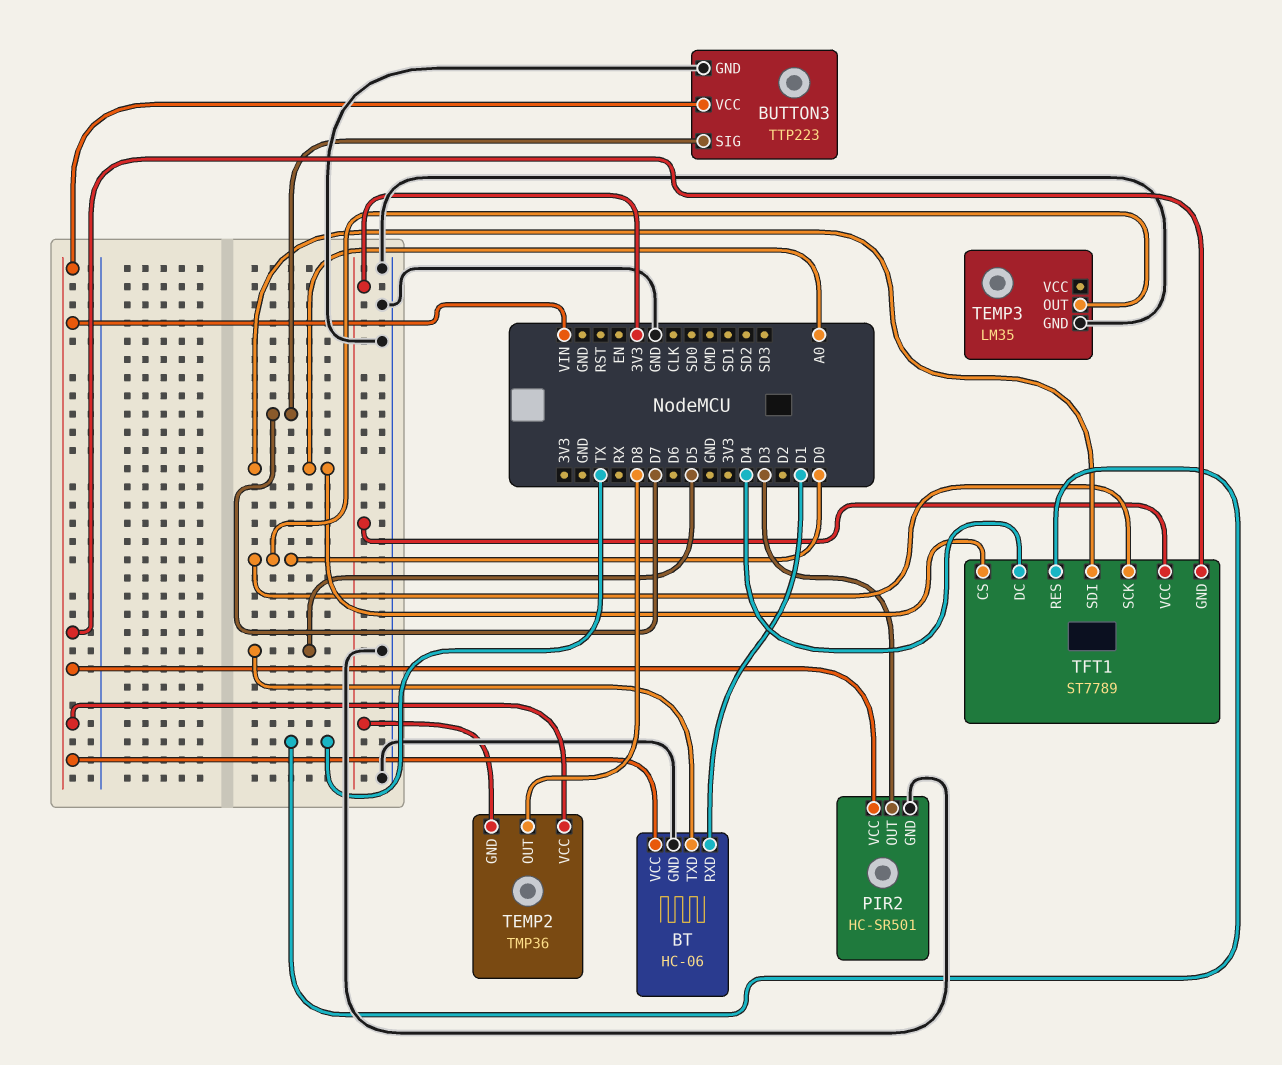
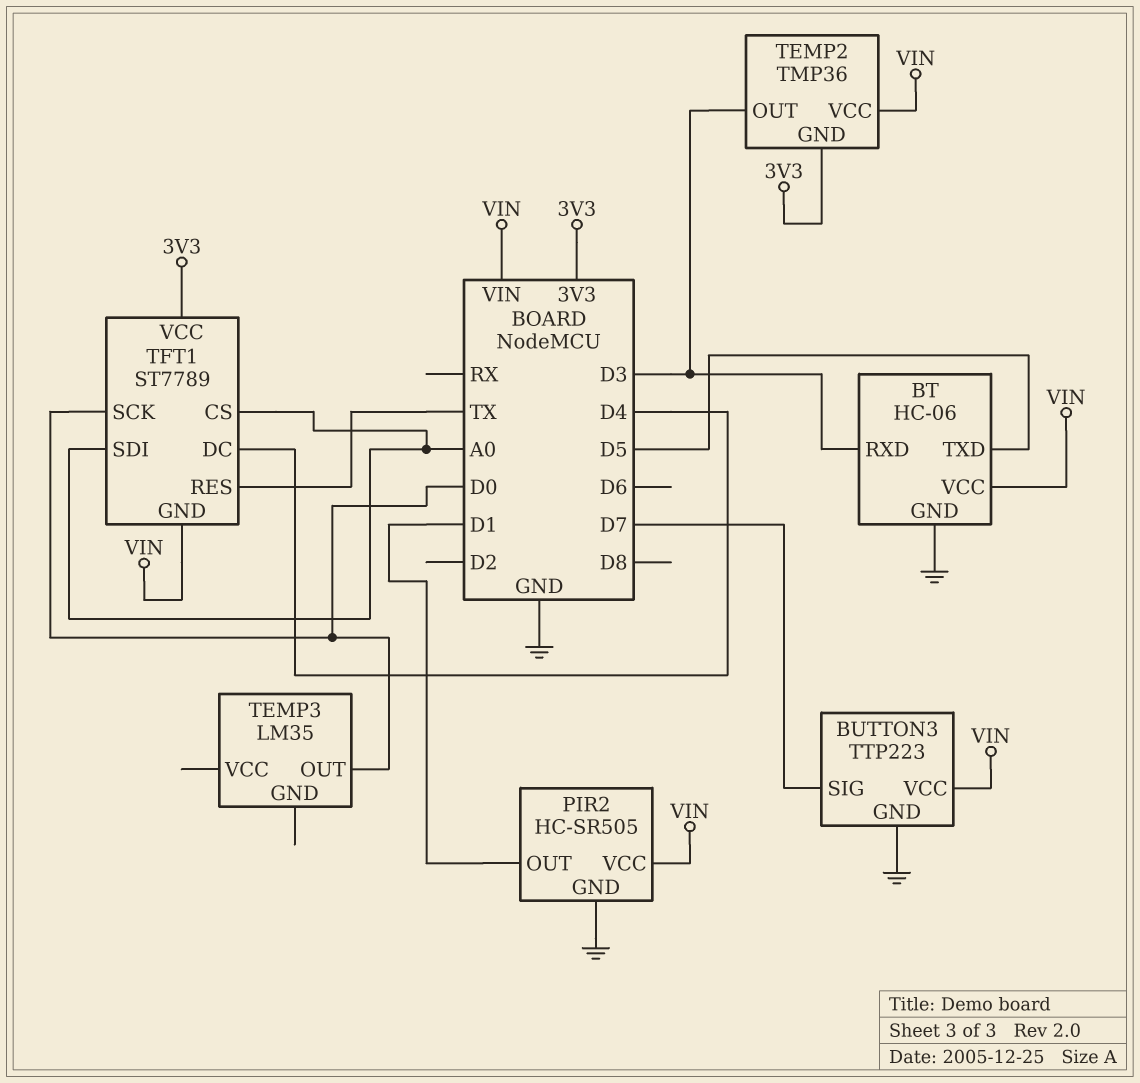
BT pin RXD: D1 -> D3
PIR2: HC-SR501 -> HC-SR505
PIR2 pin OUT: D3 -> D1
TEMP2 pin OUT: D8 -> D3
TEMP3 pin GND: GND -> none

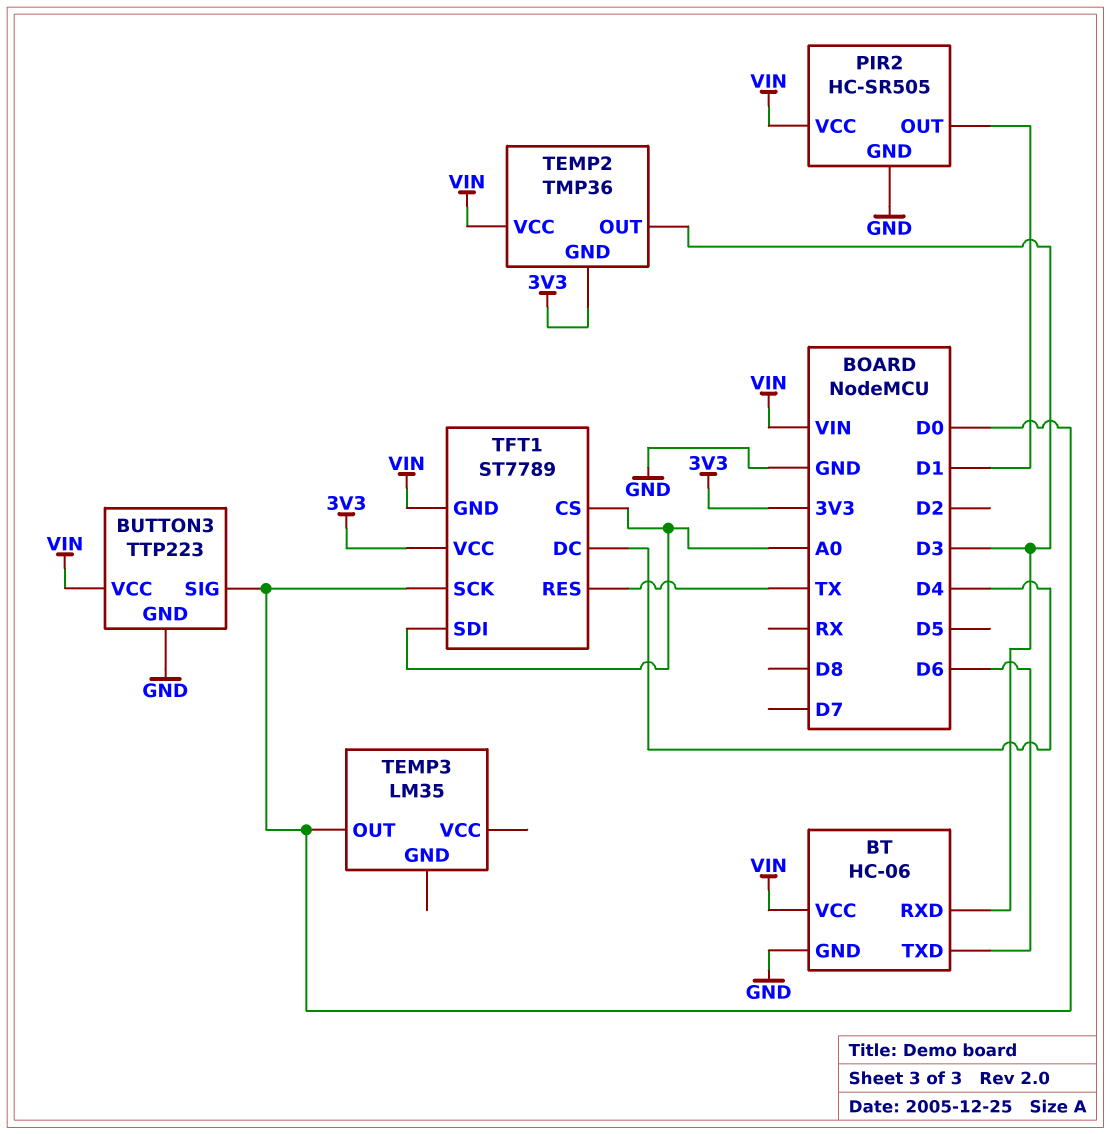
BT pin TXD: D5 -> D6
BUTTON3 pin SIG: D7 -> D0

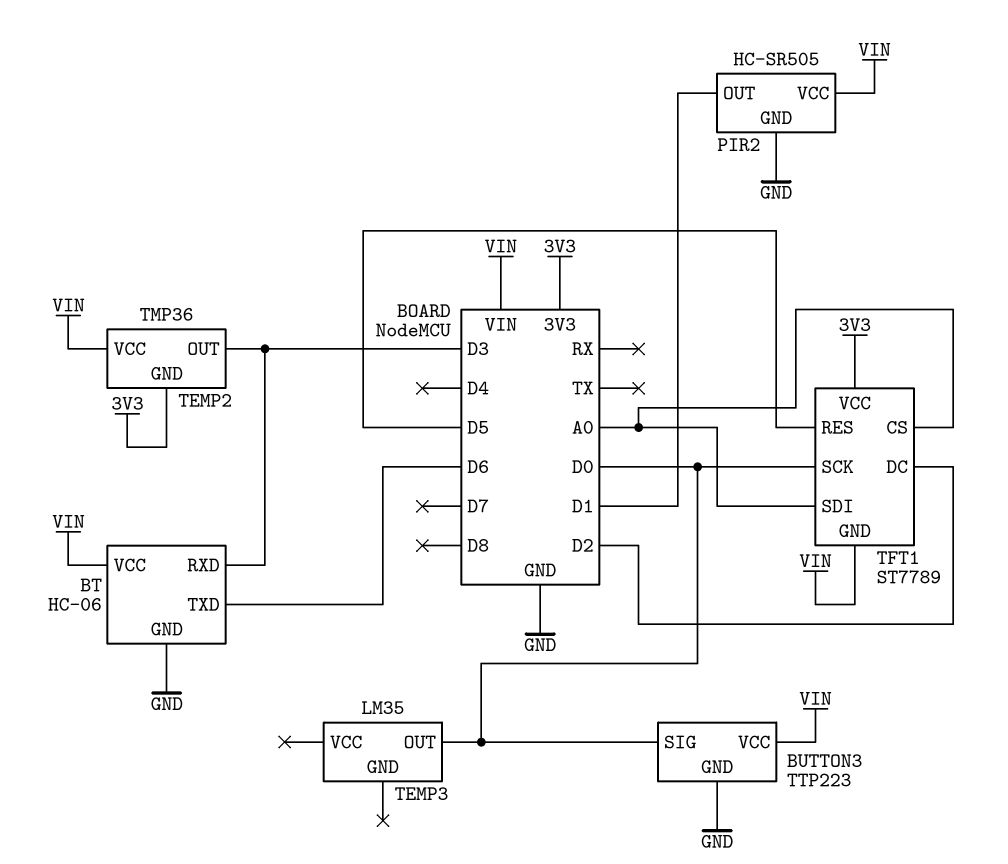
TFT1 pin DC: D4 -> D2
TFT1 pin RES: TX -> D5

